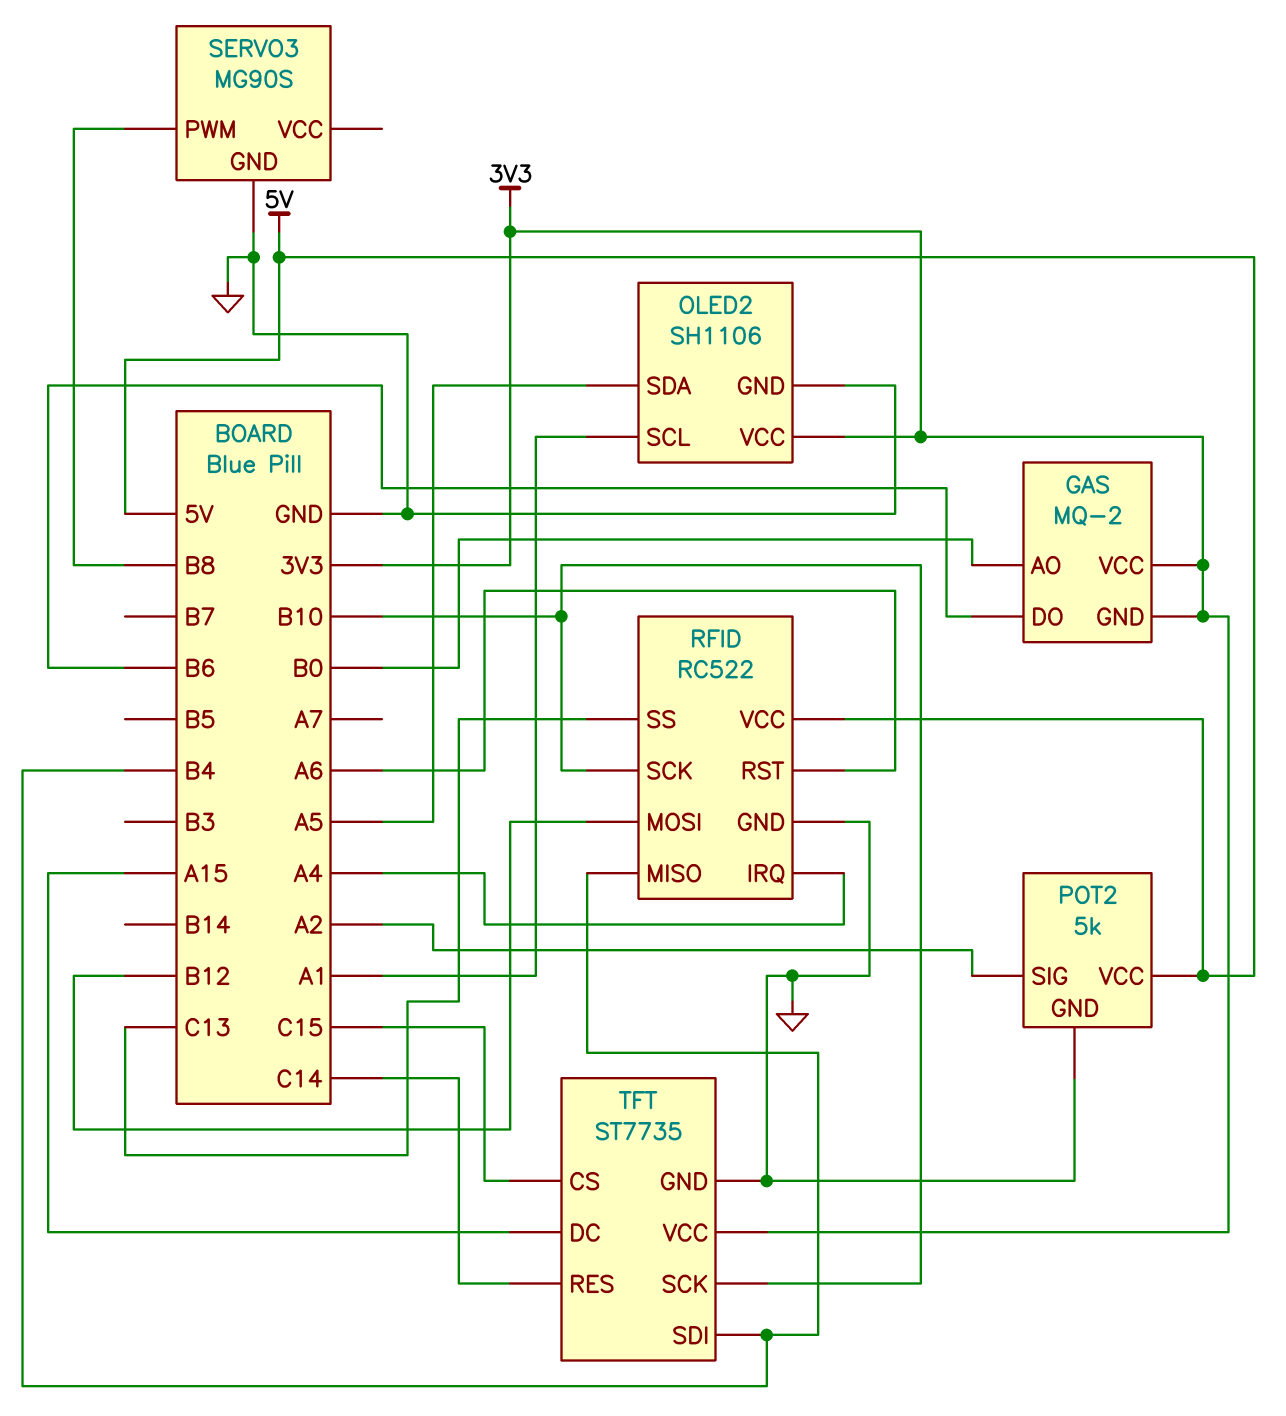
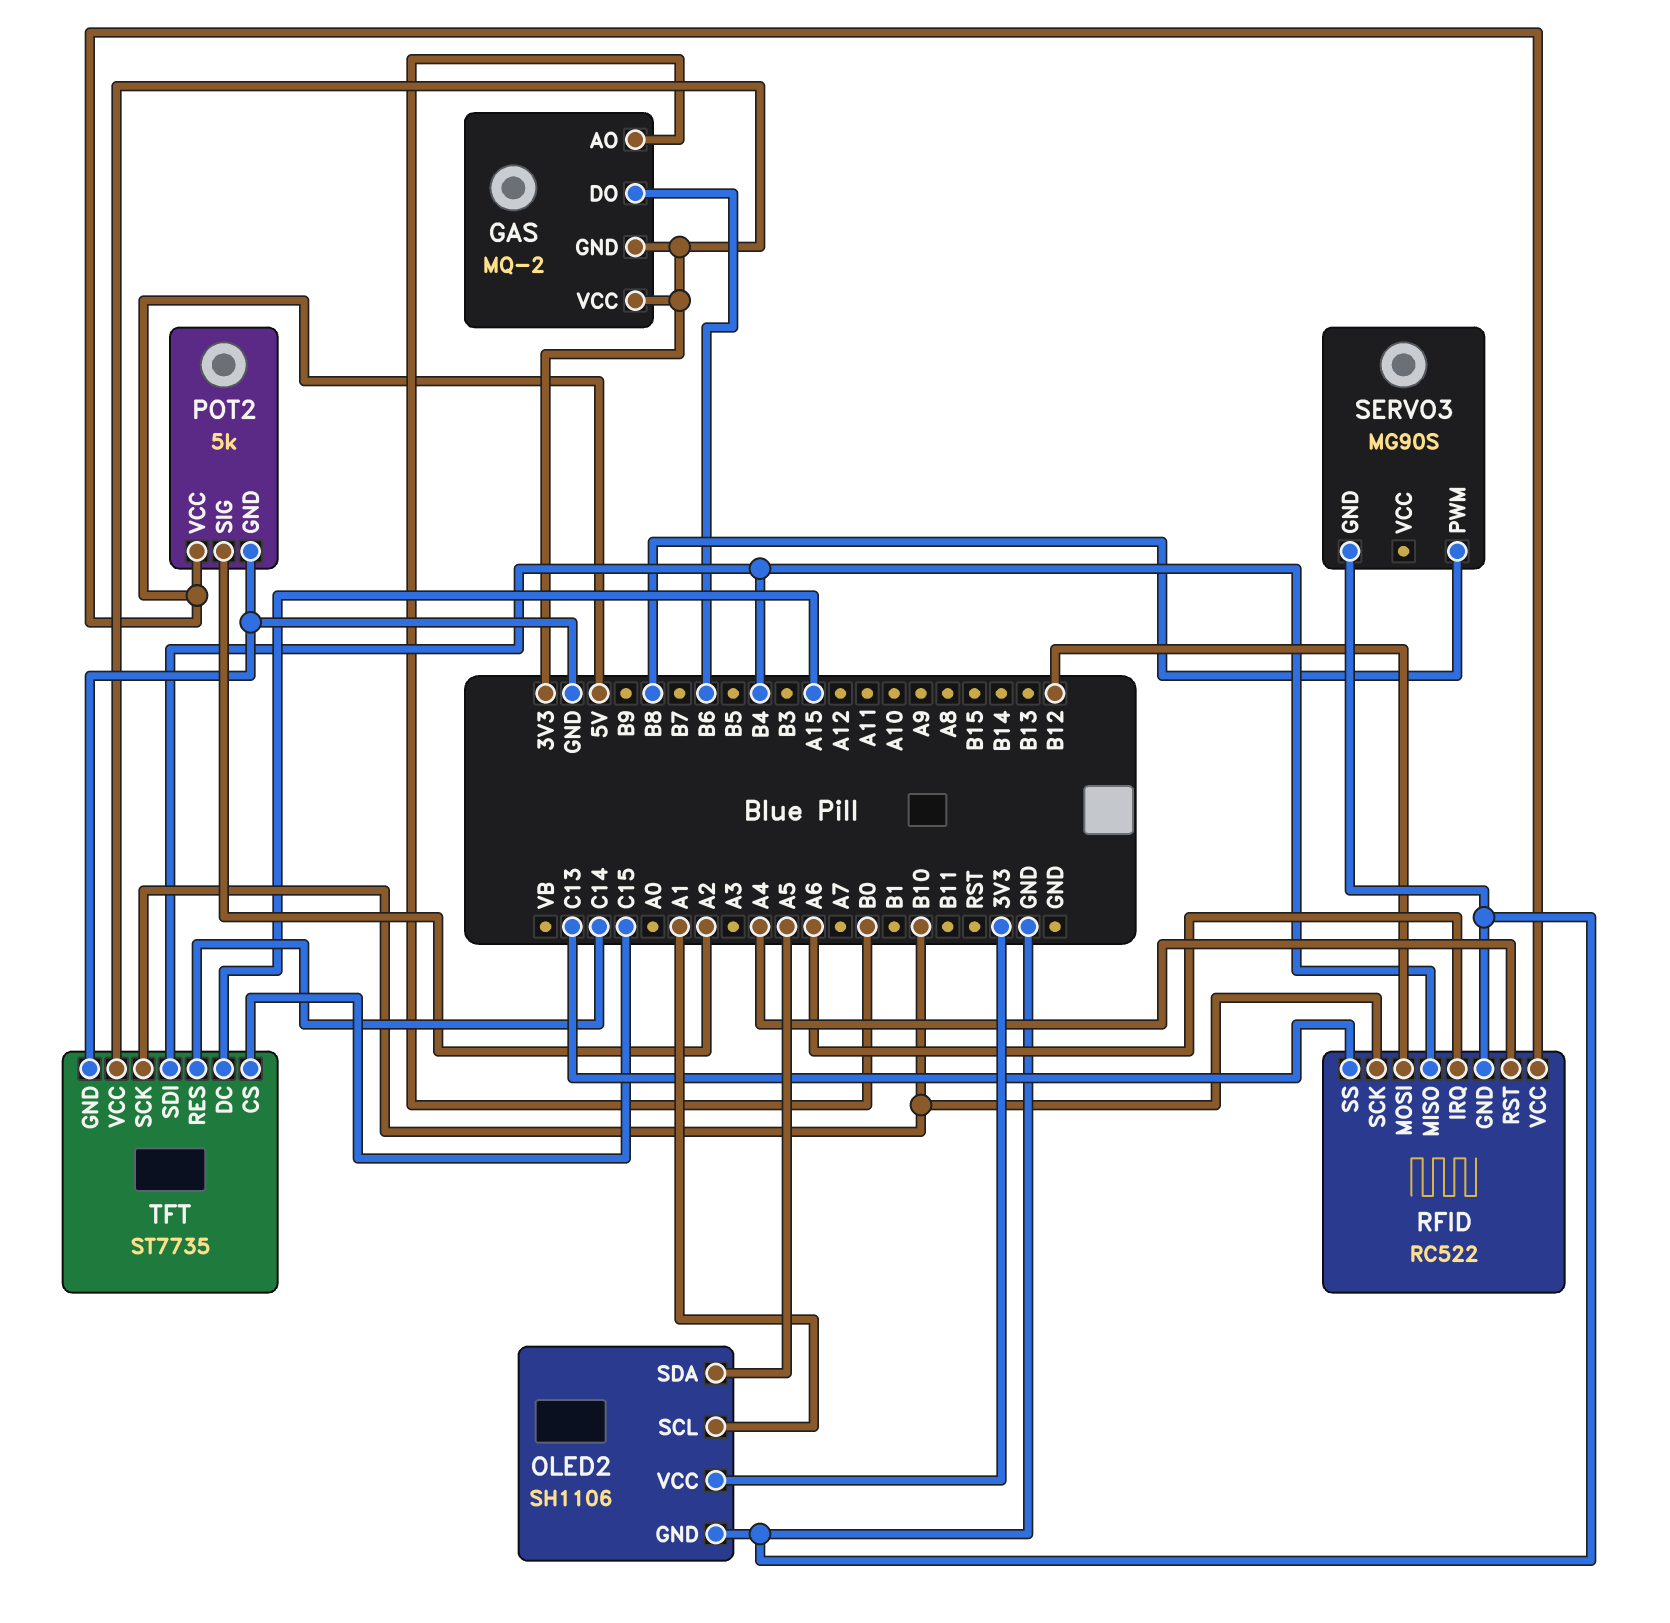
RFID pin IRQ: A4 -> A6
RFID pin RST: A6 -> A4

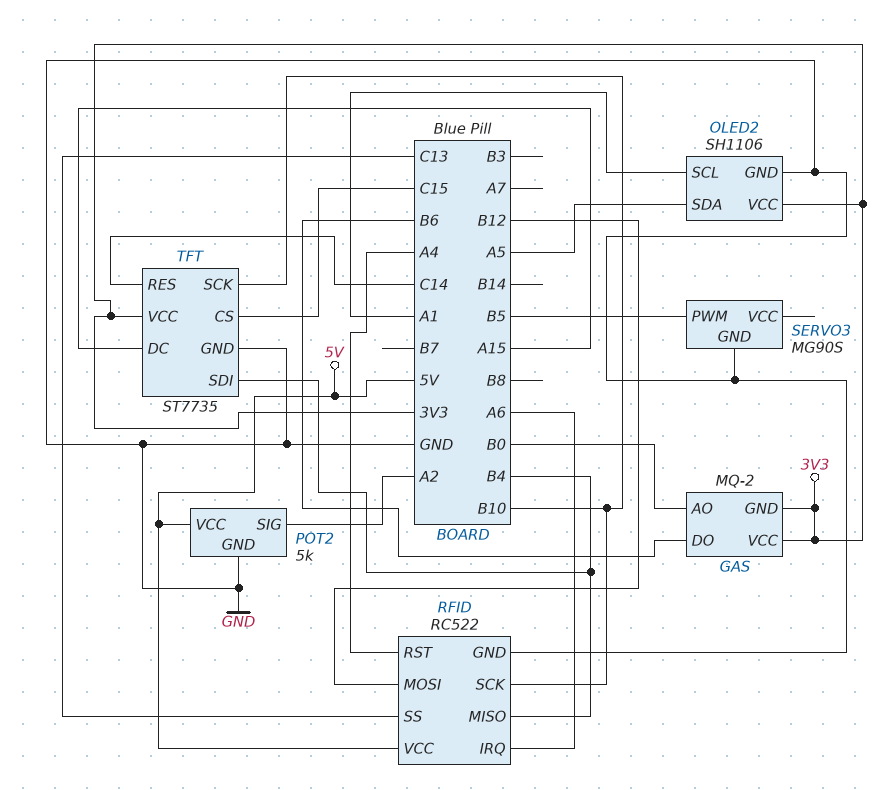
SERVO3 pin PWM: B8 -> B5

